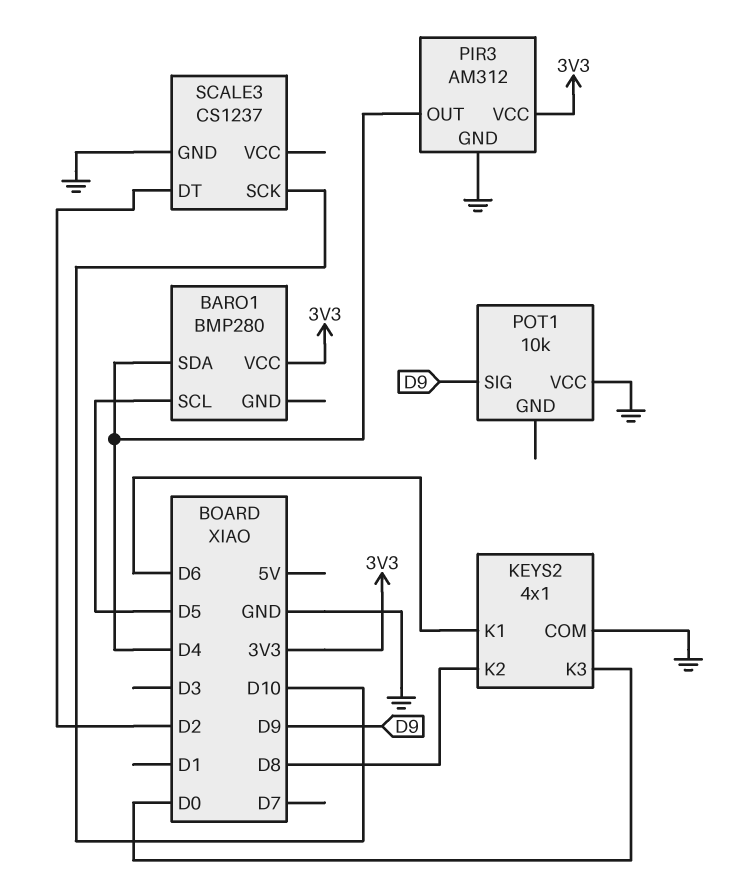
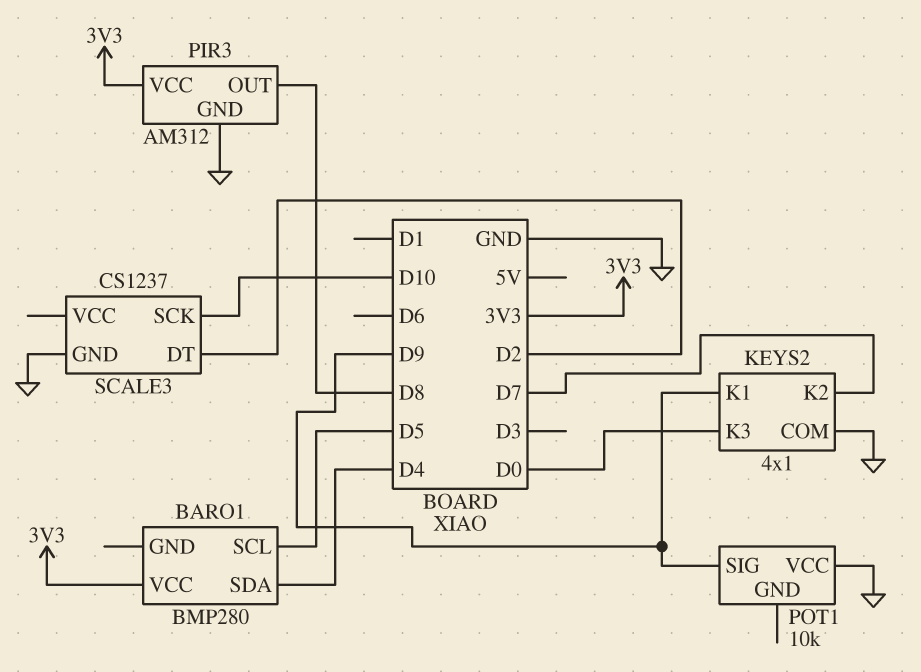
KEYS2 pin K1: D6 -> D9
KEYS2 pin K2: D8 -> D7
PIR3 pin OUT: D4 -> D8

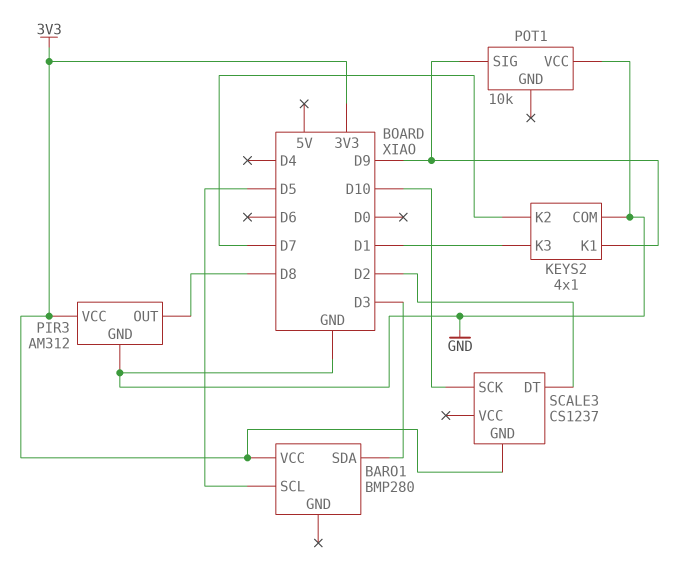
BARO1 pin SDA: D4 -> D3
KEYS2 pin K3: D0 -> D1
SCALE3 pin GND: GND -> 3V3

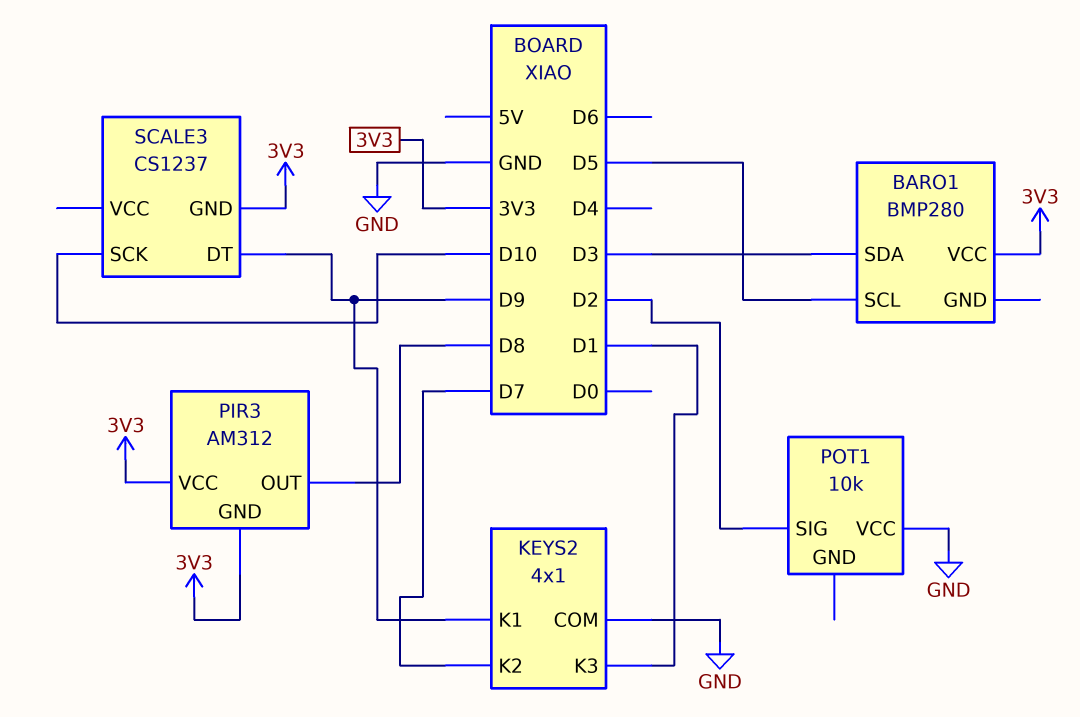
PIR3 pin GND: GND -> 3V3
POT1 pin SIG: D9 -> D2
SCALE3 pin DT: D2 -> D9

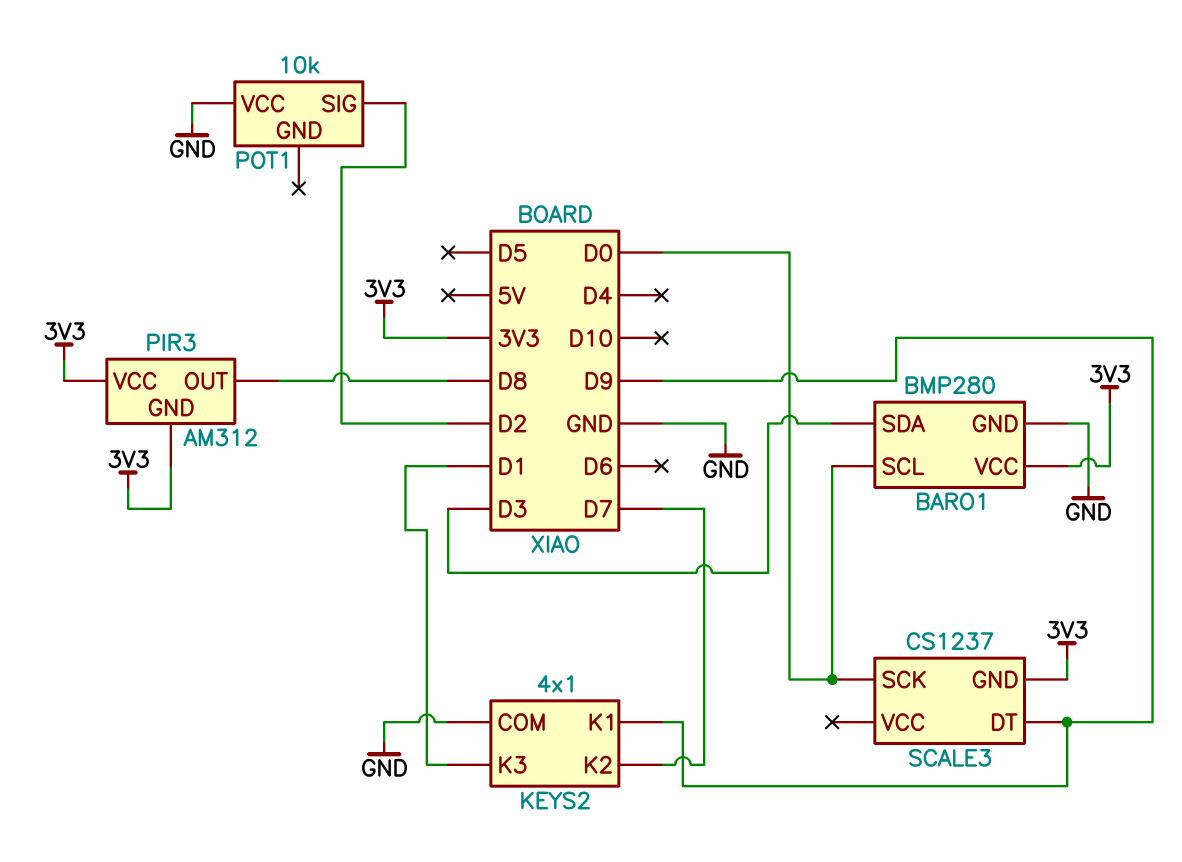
BARO1 pin GND: none -> GND
BARO1 pin SCL: D5 -> D0
SCALE3 pin SCK: D10 -> D0

